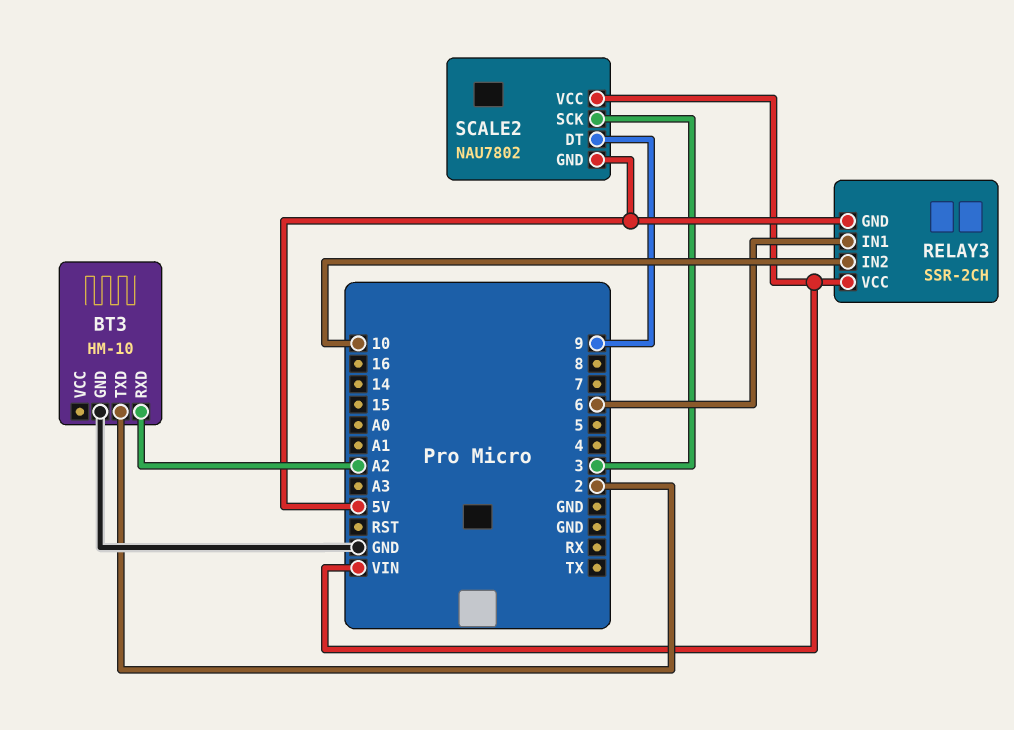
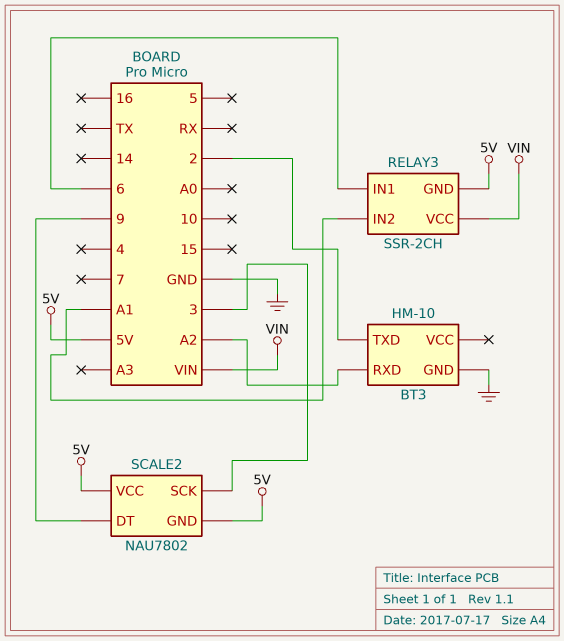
RELAY3 pin IN2: 10 -> A1
SCALE2 pin VCC: VIN -> 5V

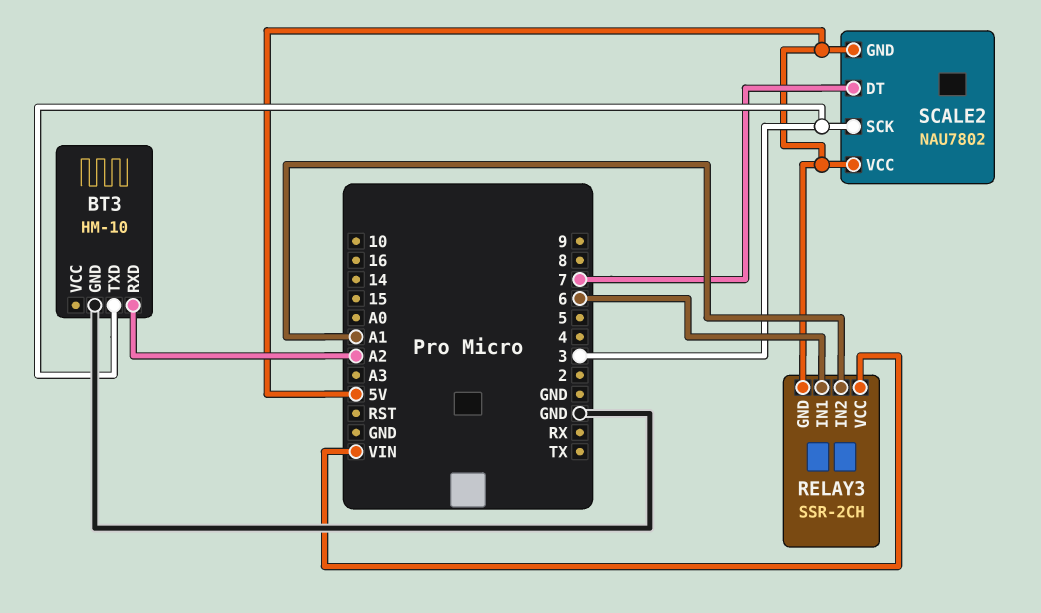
BT3 pin TXD: 2 -> 3
SCALE2 pin DT: 9 -> 7

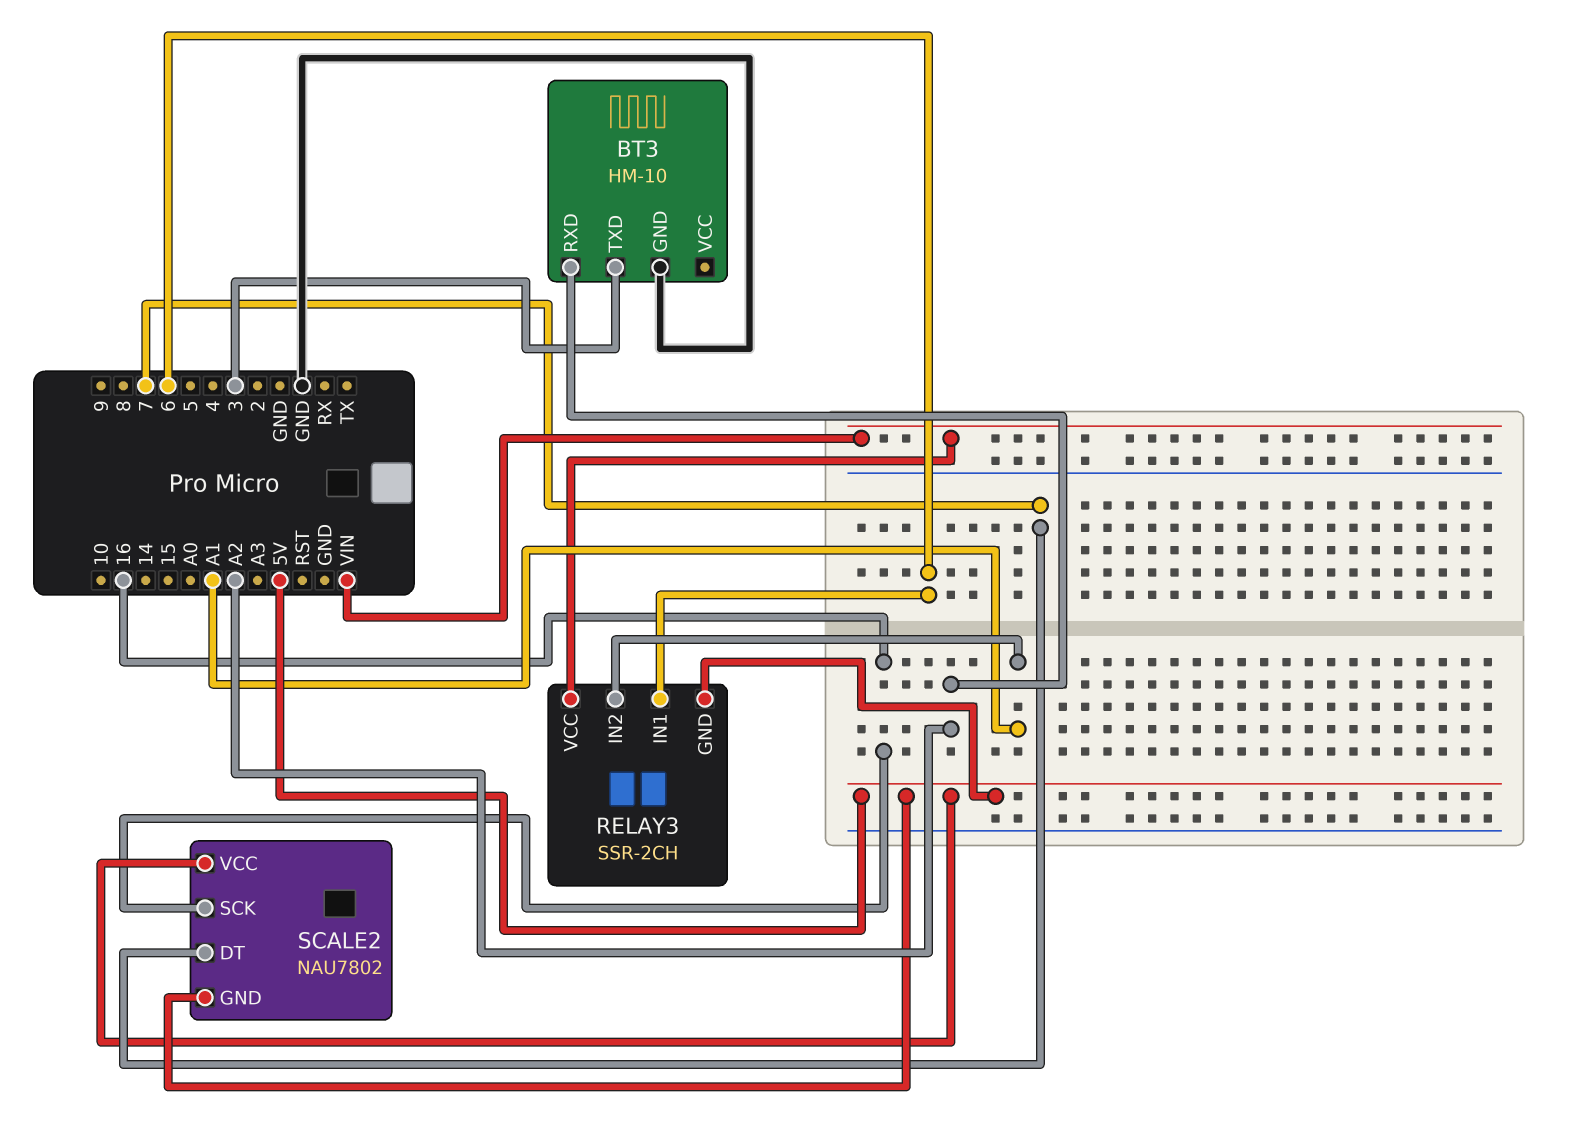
SCALE2 pin SCK: 3 -> 16

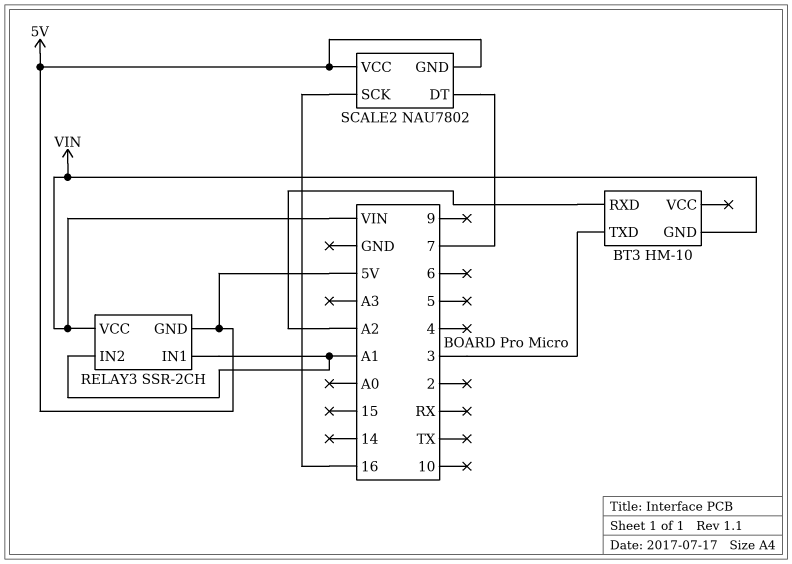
BT3 pin GND: GND -> VIN
RELAY3 pin IN1: 6 -> A1

